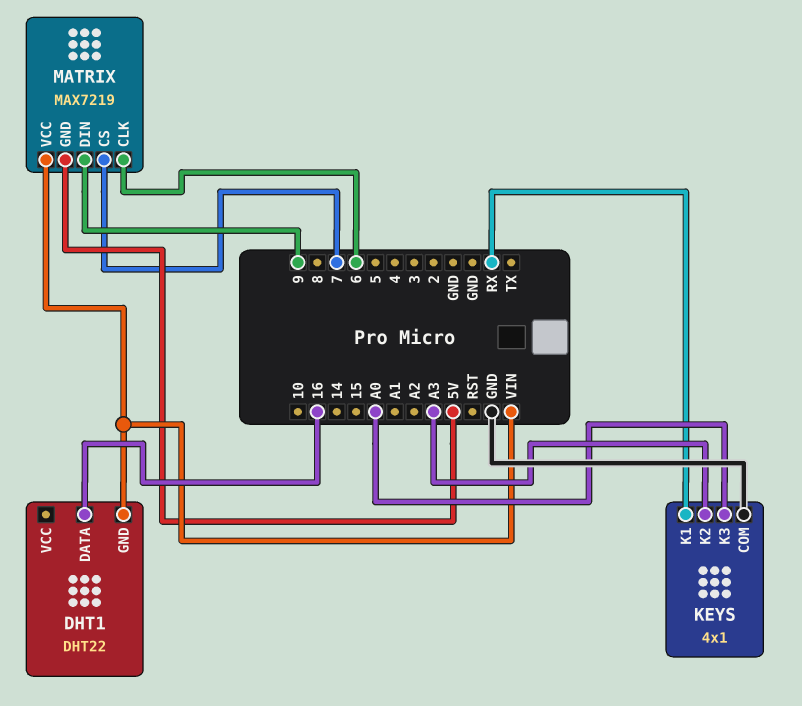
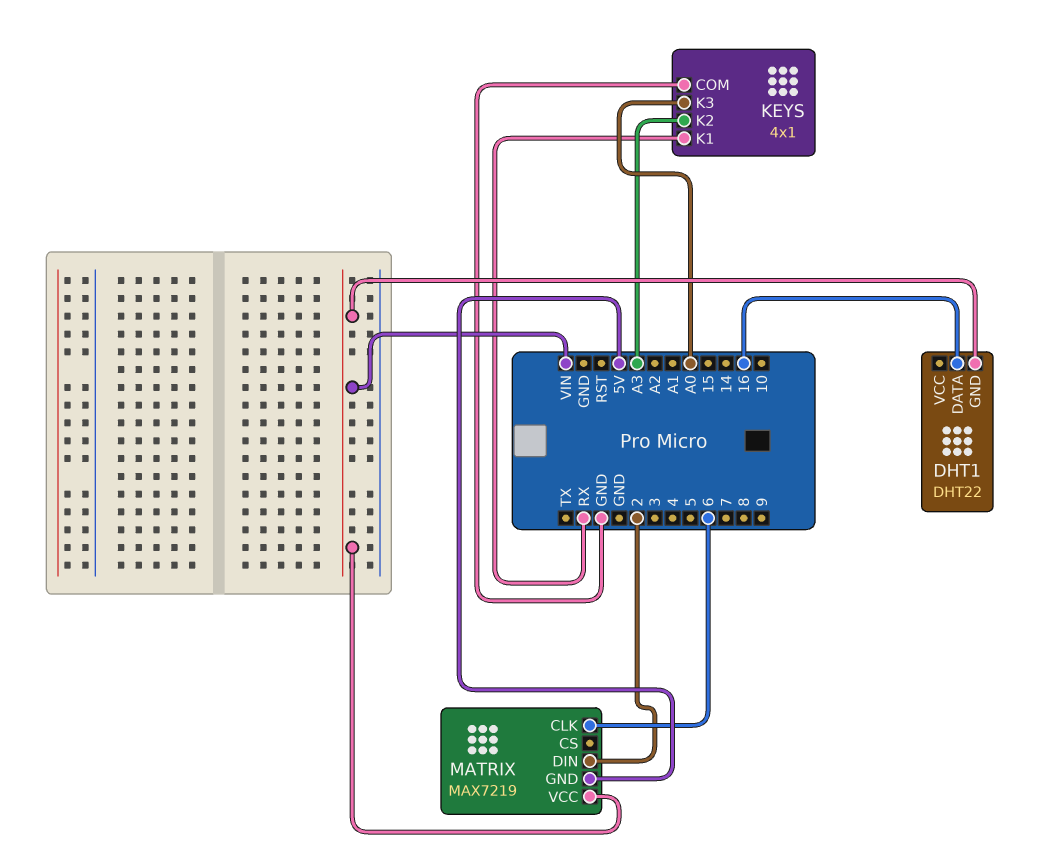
MATRIX pin CS: 7 -> none
MATRIX pin DIN: 9 -> 2

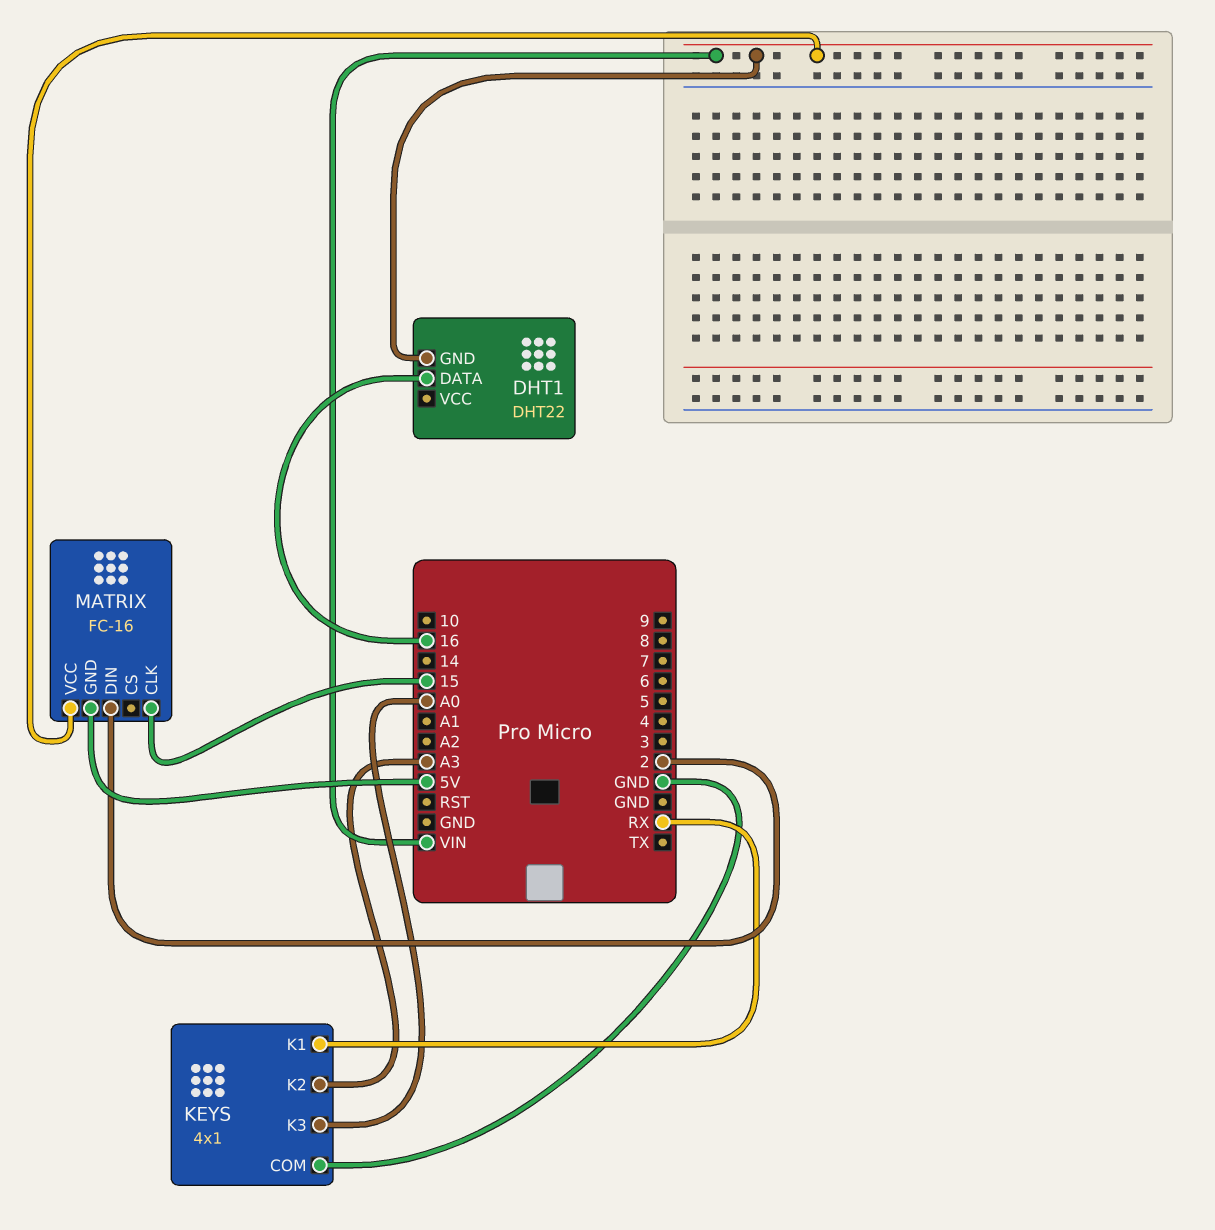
MATRIX: MAX7219 -> FC-16
MATRIX pin CLK: 6 -> 15

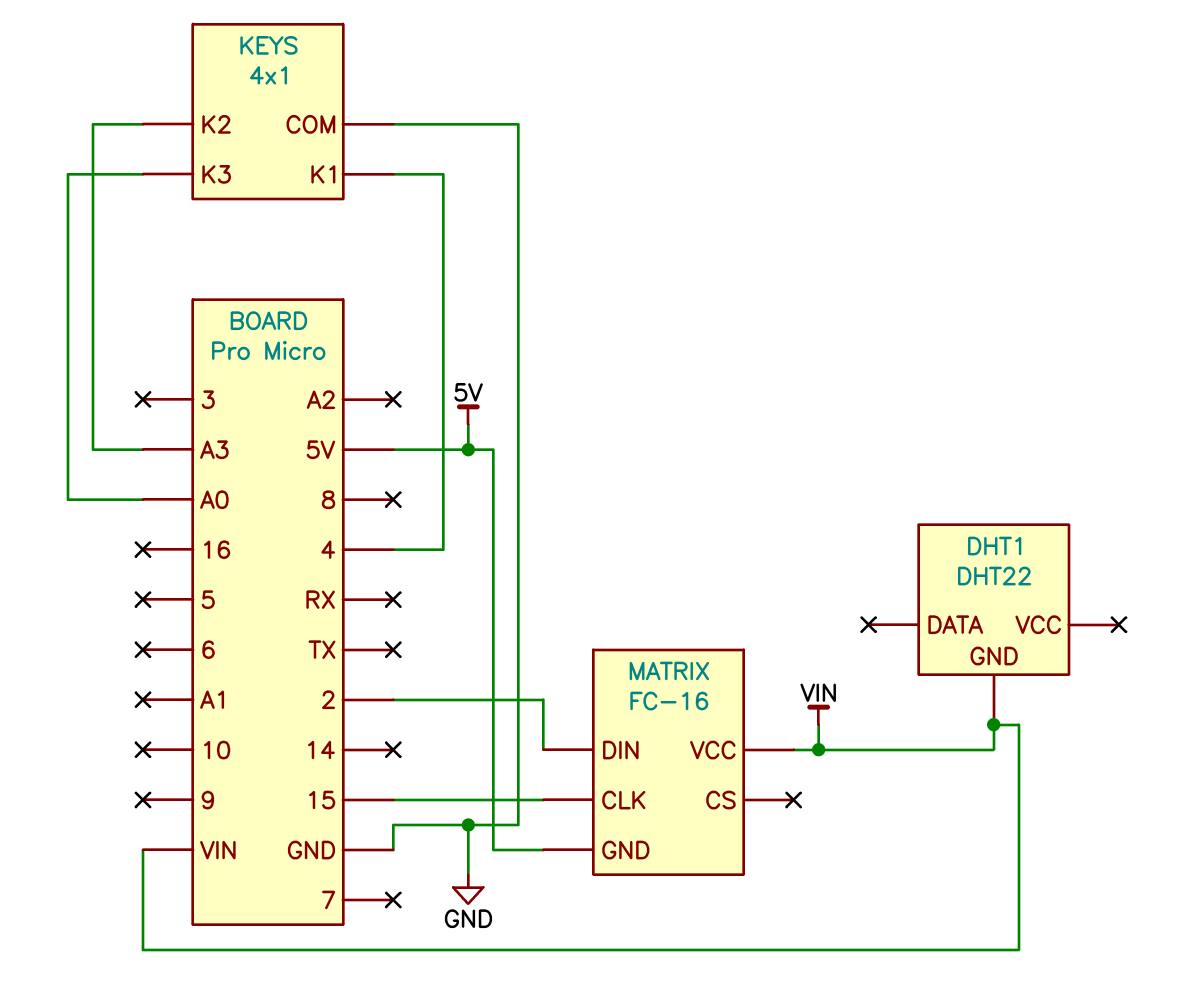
DHT1 pin DATA: 16 -> none
KEYS pin K1: RX -> 4

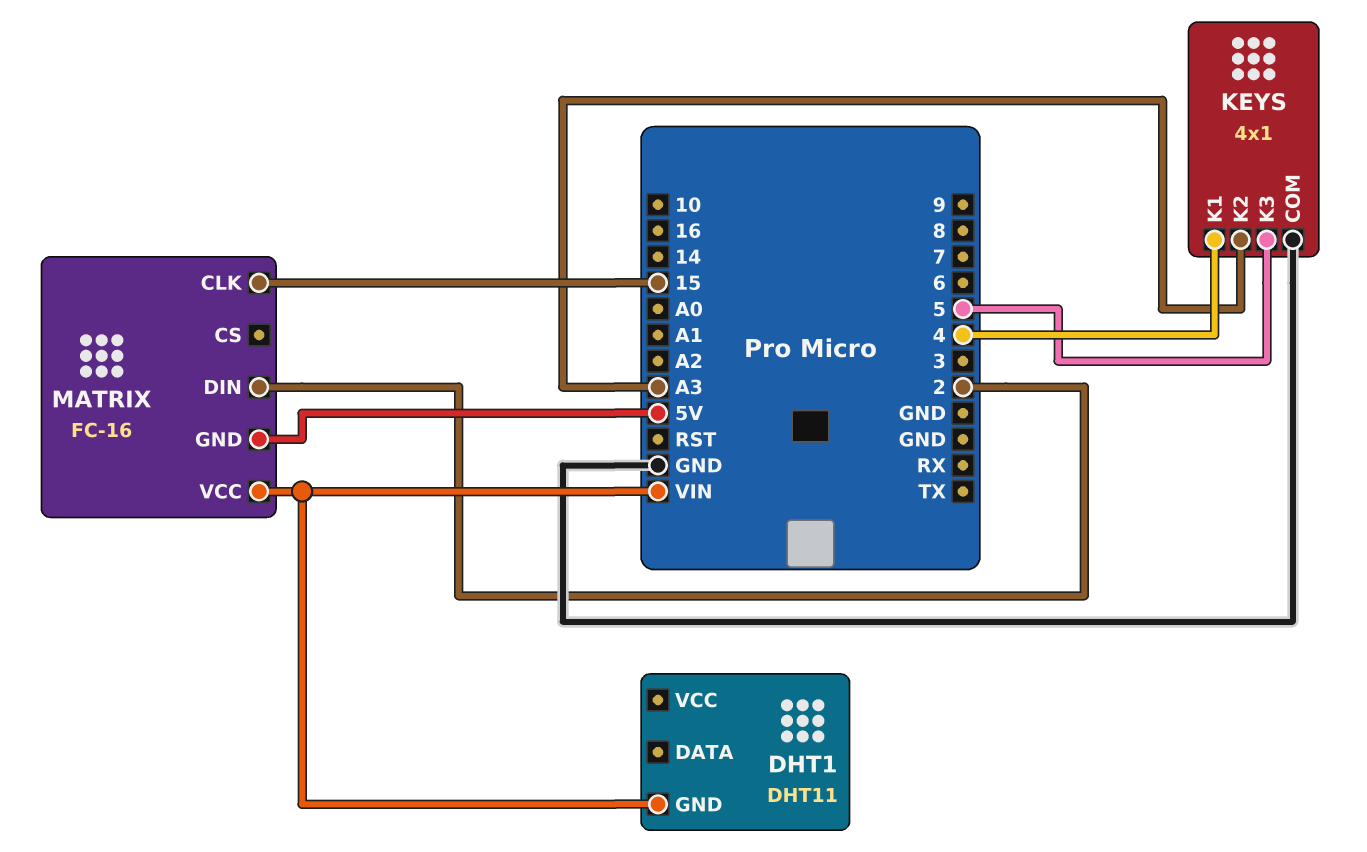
DHT1: DHT22 -> DHT11
KEYS pin K3: A0 -> 5

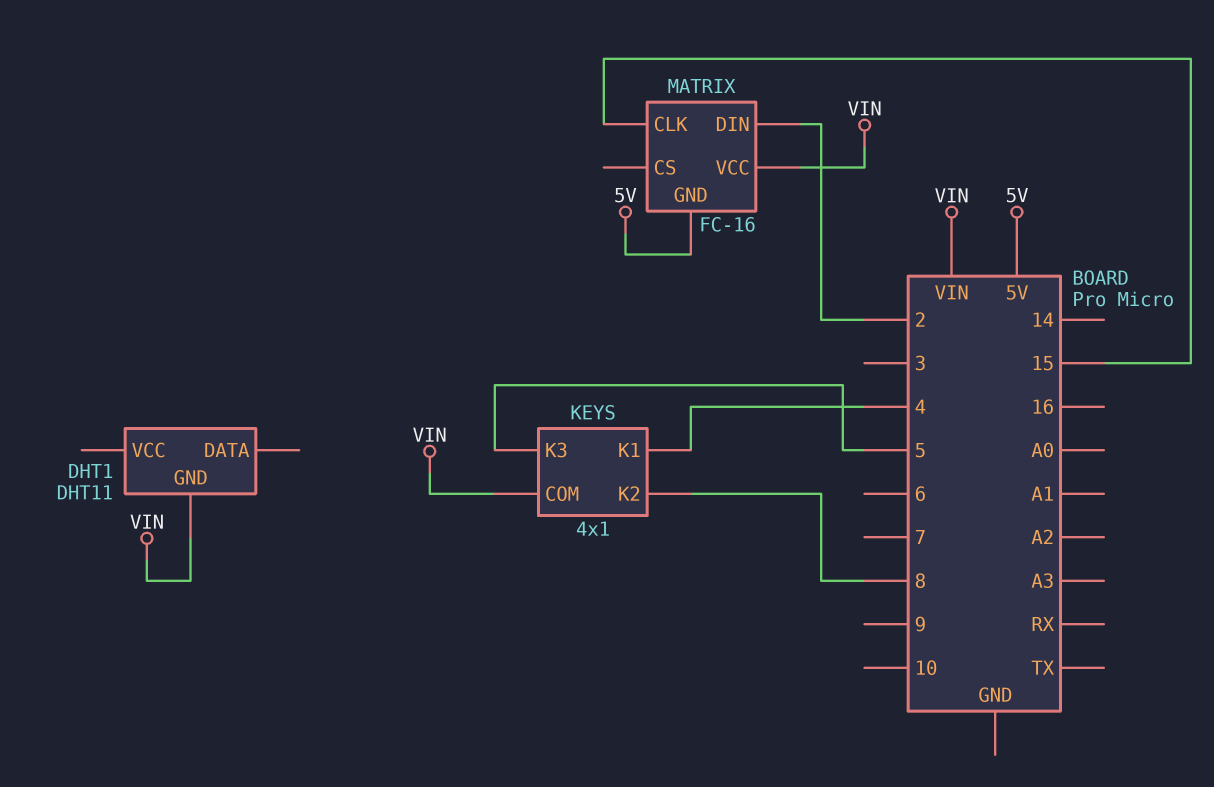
KEYS pin COM: GND -> VIN
KEYS pin K2: A3 -> 8

